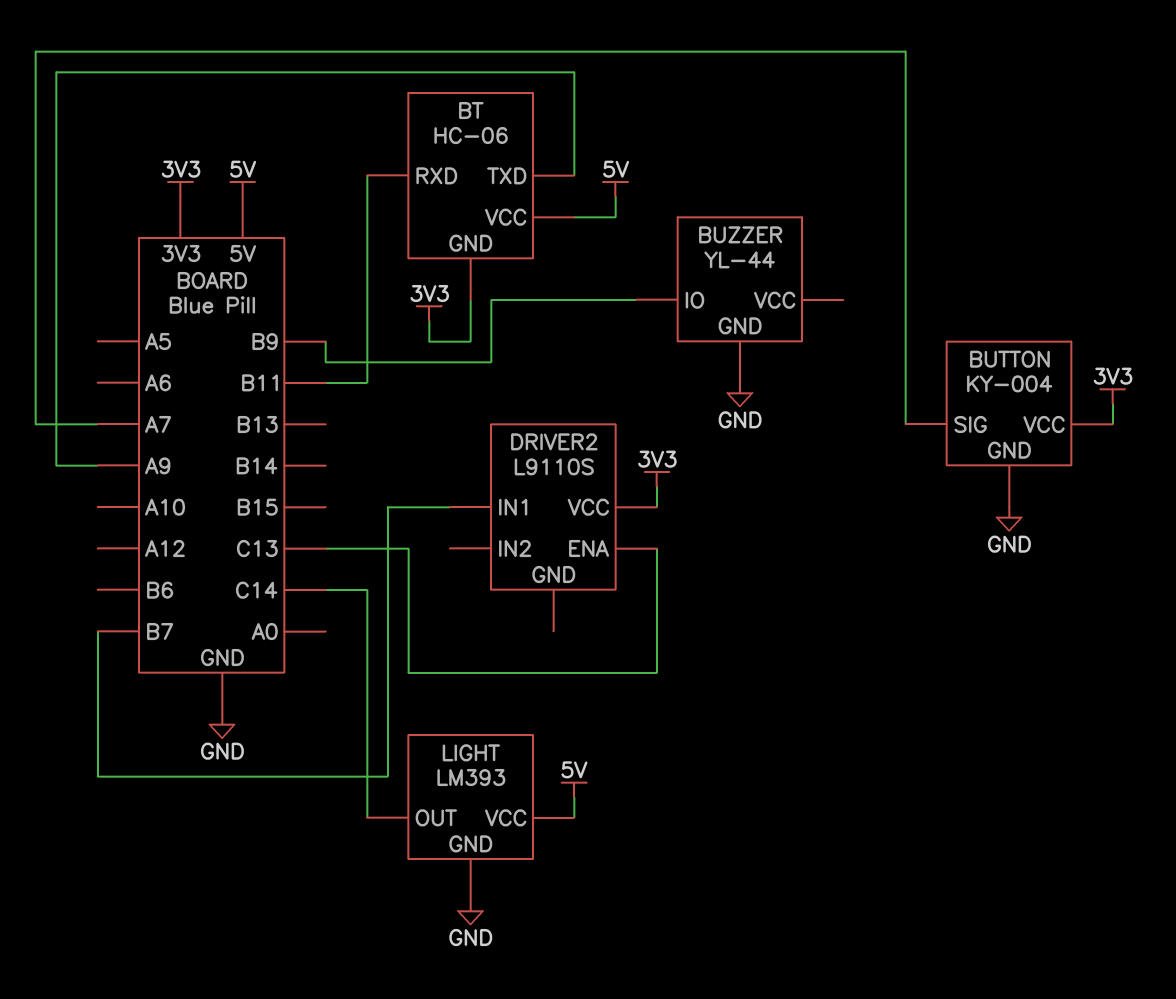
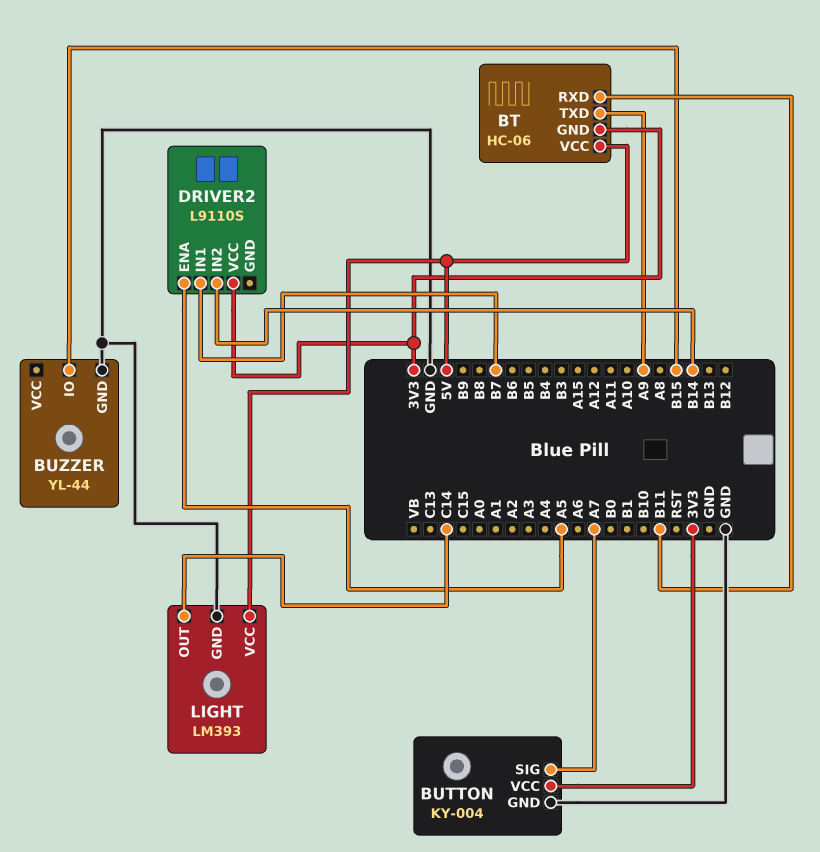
BUZZER pin IO: B9 -> B15
DRIVER2 pin ENA: C13 -> A5
DRIVER2 pin IN2: none -> B14

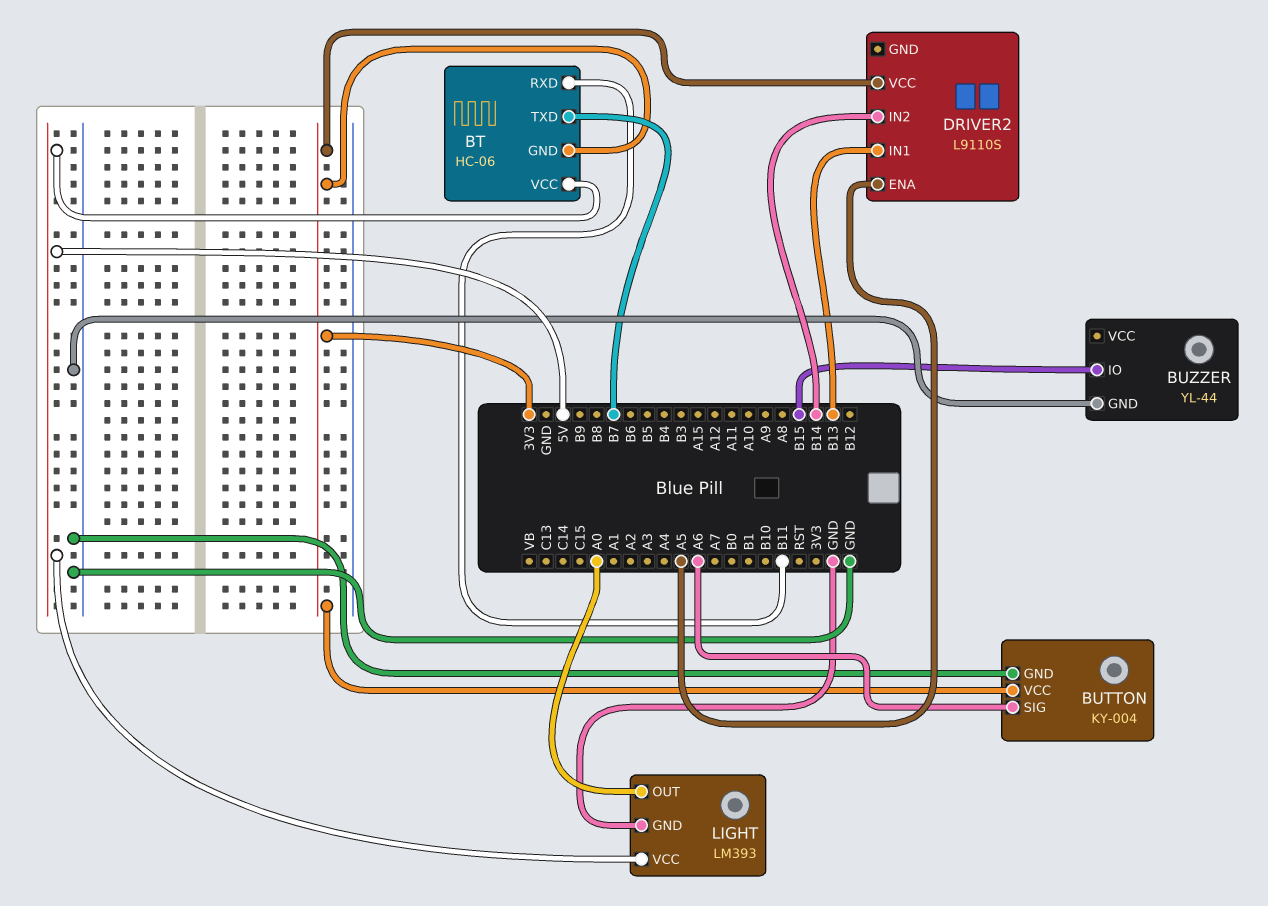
BT pin TXD: A9 -> B7
BUTTON pin SIG: A7 -> A6
DRIVER2 pin IN1: B7 -> B13
LIGHT pin OUT: C14 -> A0

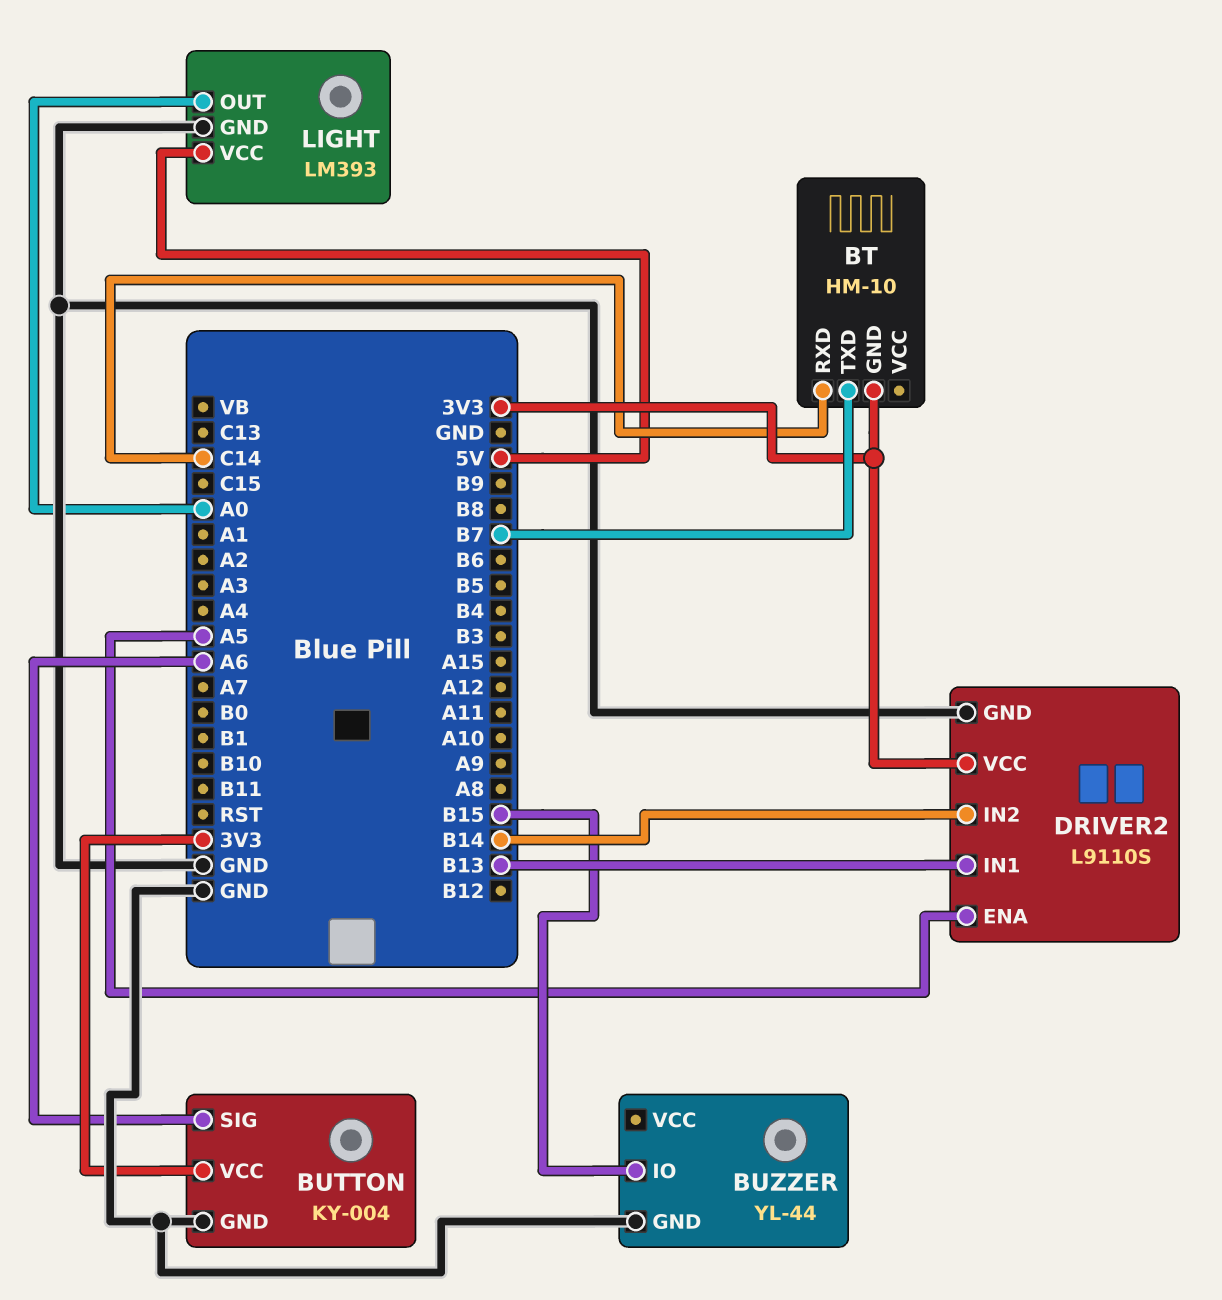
BT: HC-06 -> HM-10
BT pin RXD: B11 -> C14
BT pin VCC: 5V -> none
DRIVER2 pin GND: none -> GND

